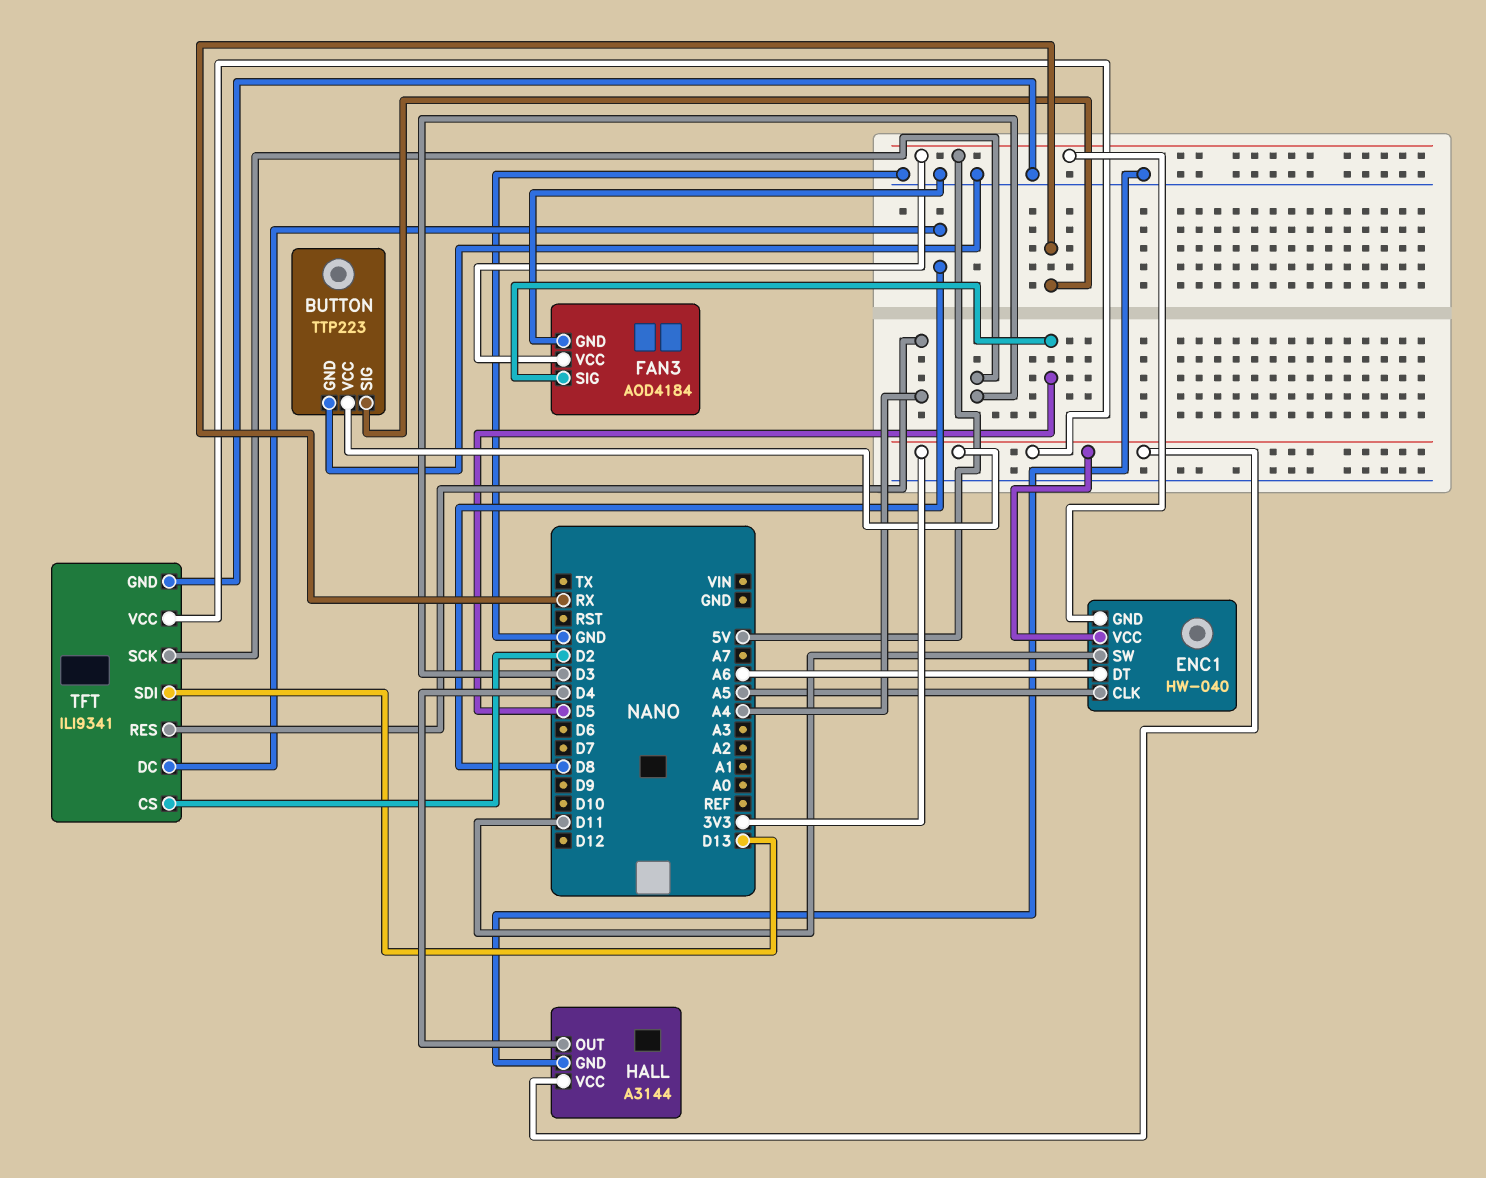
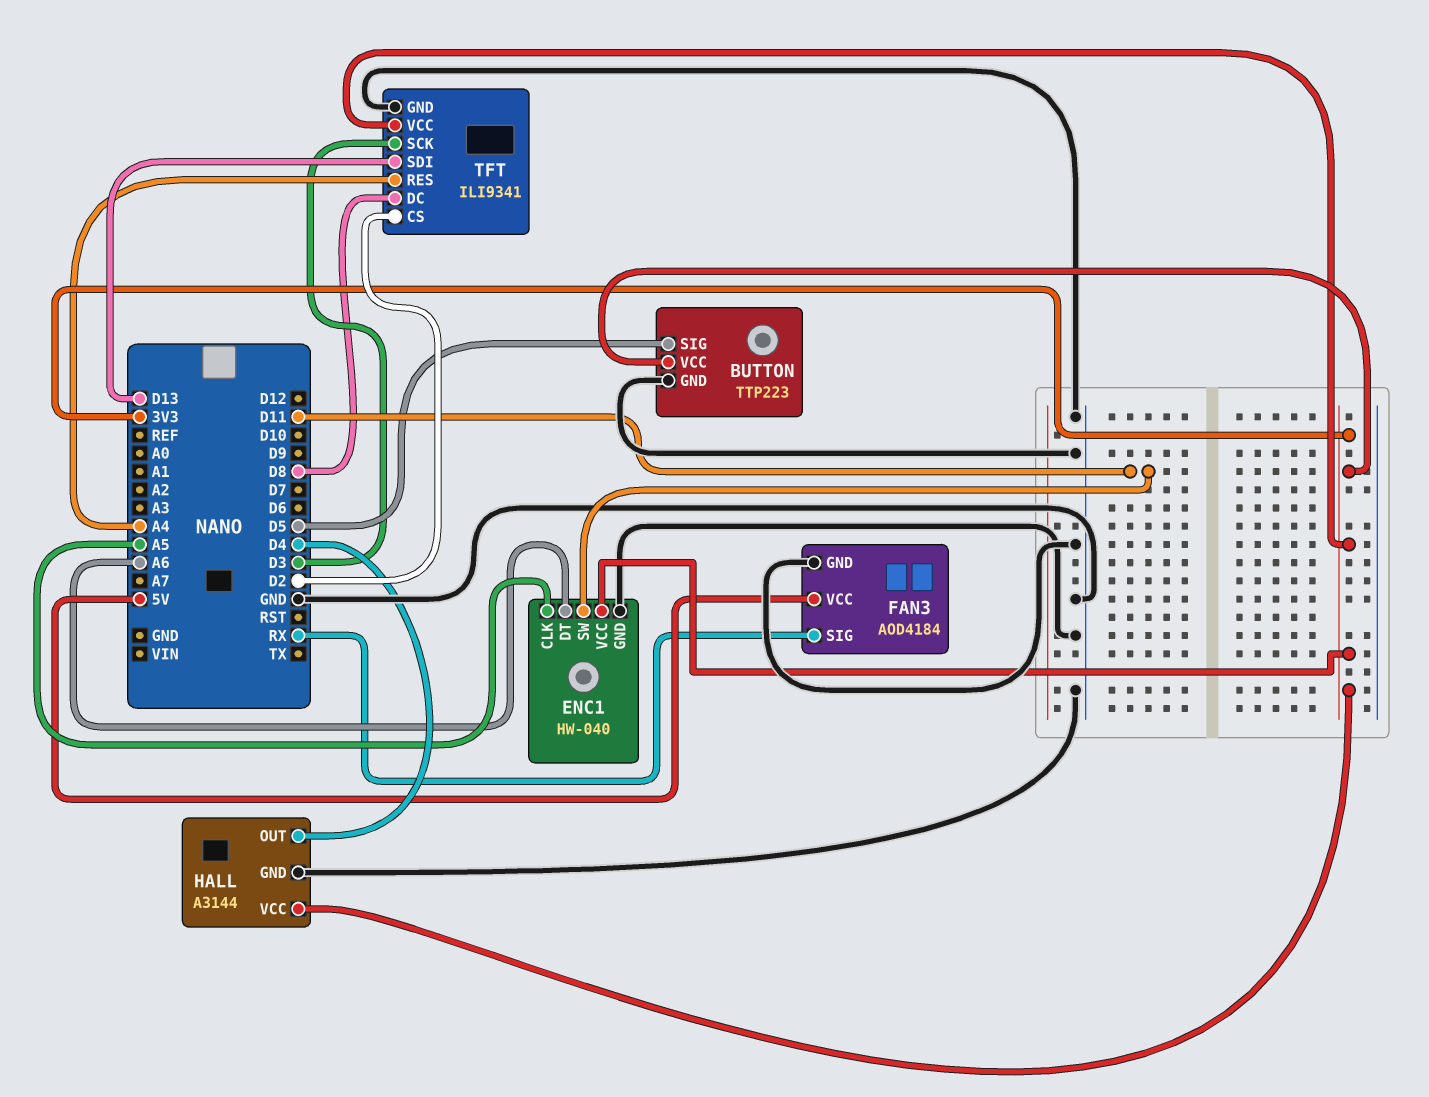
BUTTON pin SIG: RX -> D5
ENC1 pin GND: 5V -> GND
FAN3 pin SIG: D5 -> RX

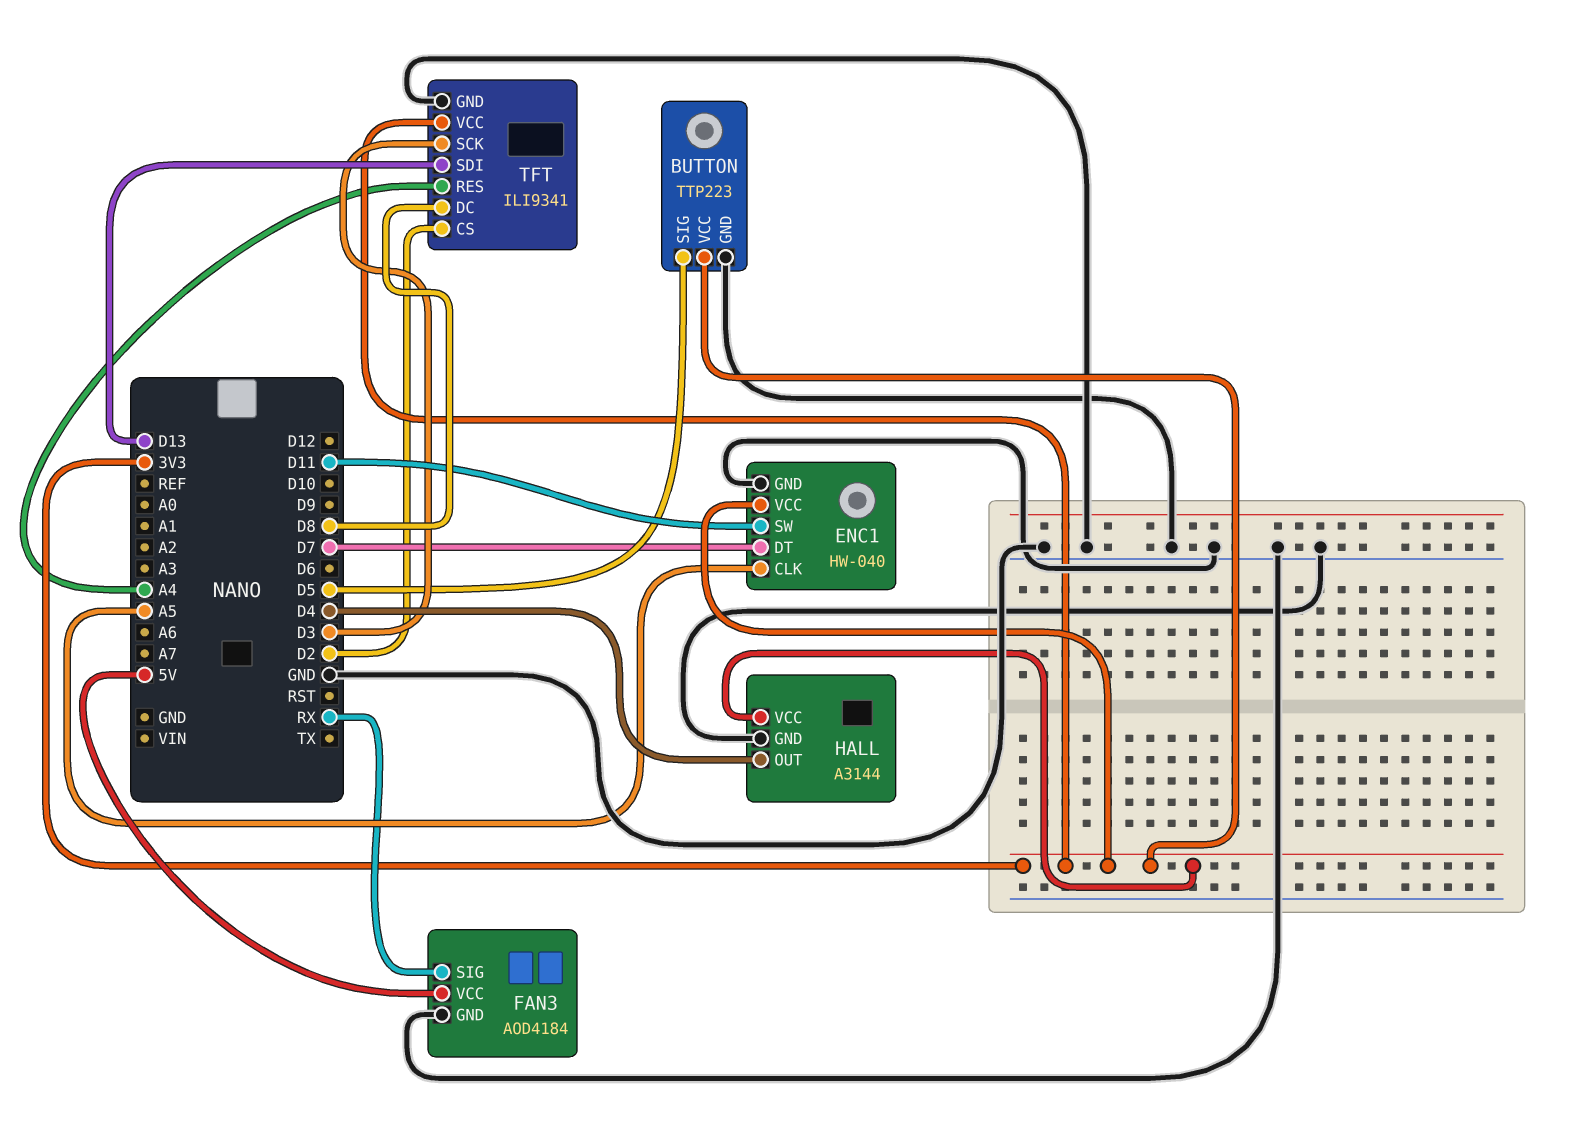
ENC1 pin DT: A6 -> D7

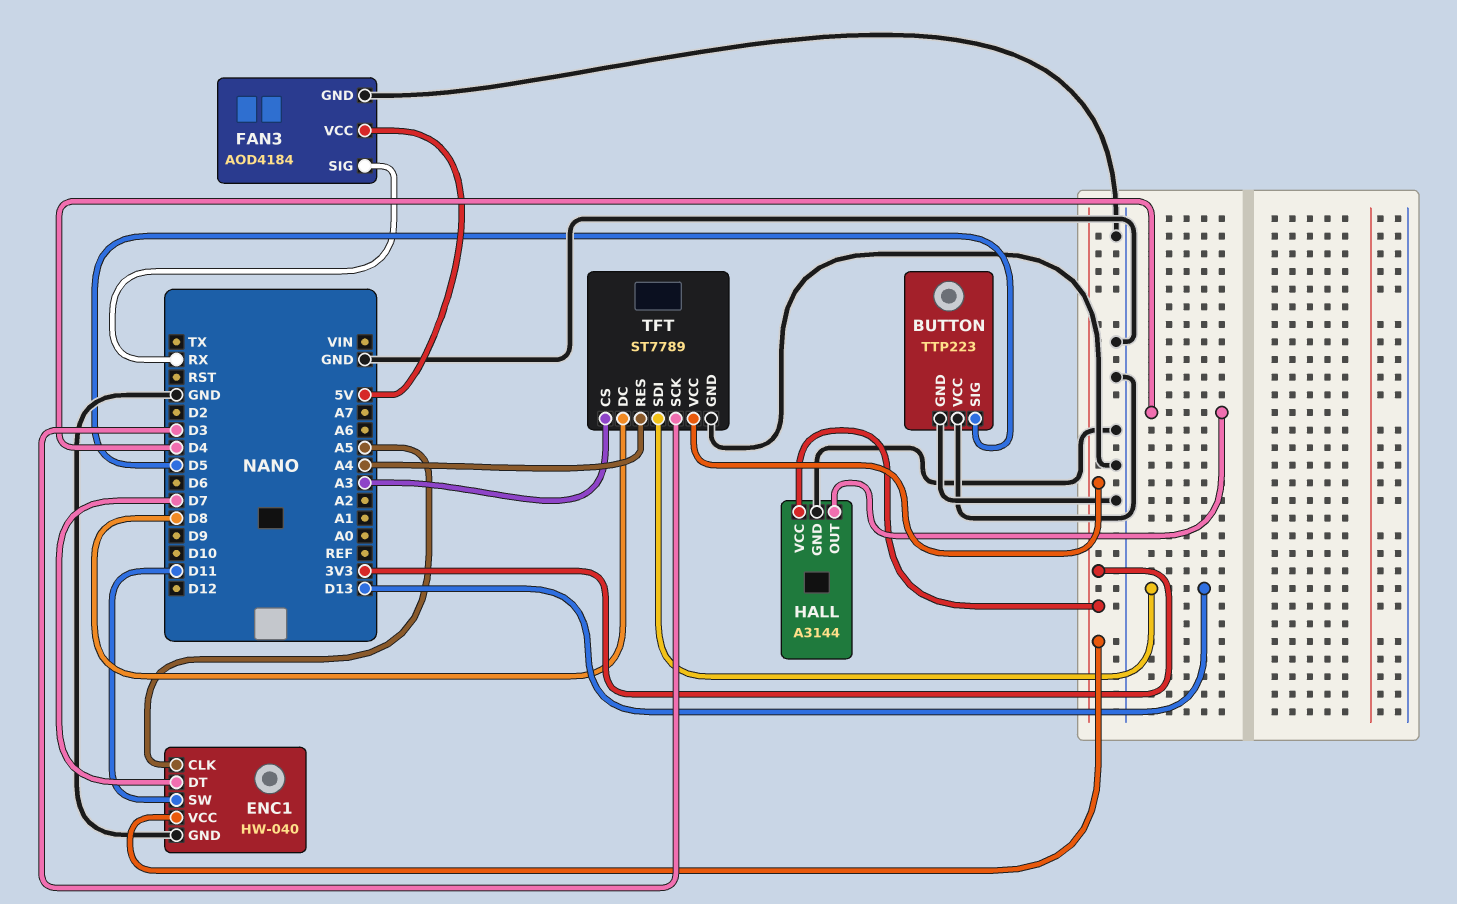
BUTTON pin VCC: 3V3 -> GND
TFT: ILI9341 -> ST7789
TFT pin CS: D2 -> A3

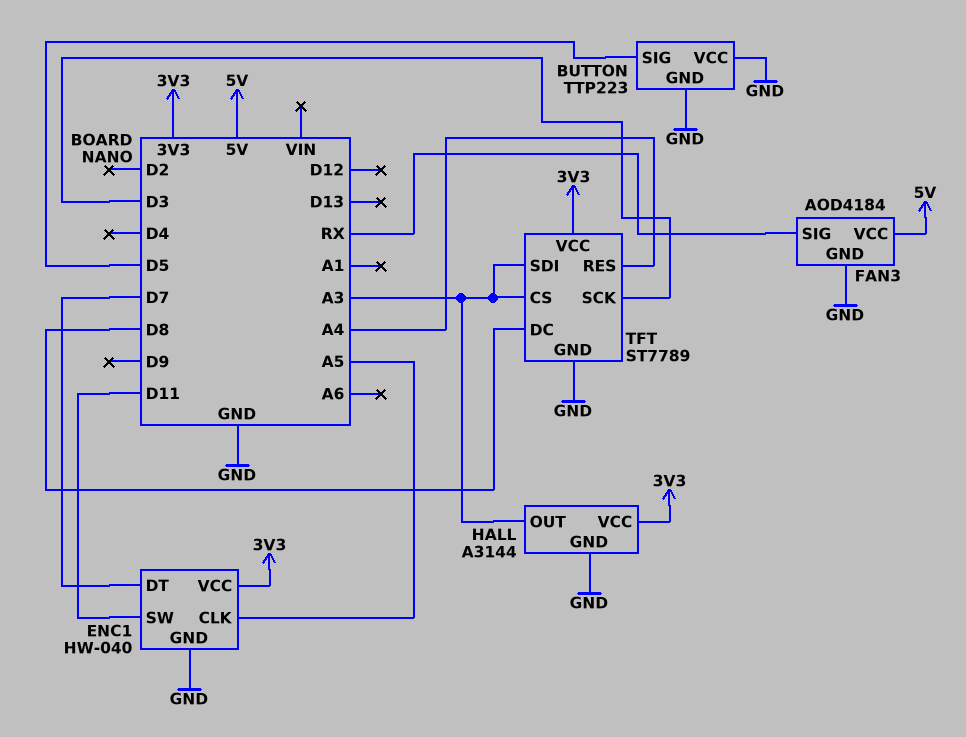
HALL pin OUT: D4 -> A3
TFT pin SDI: D13 -> A3

